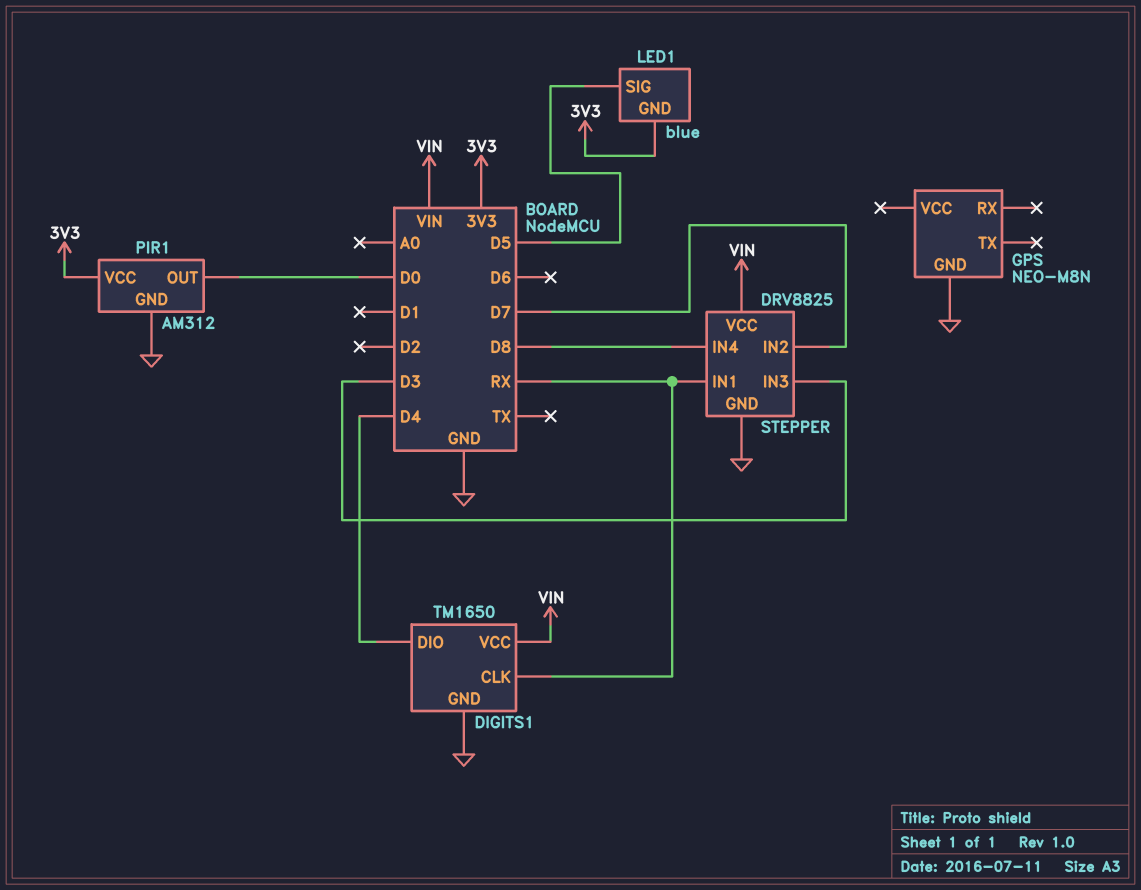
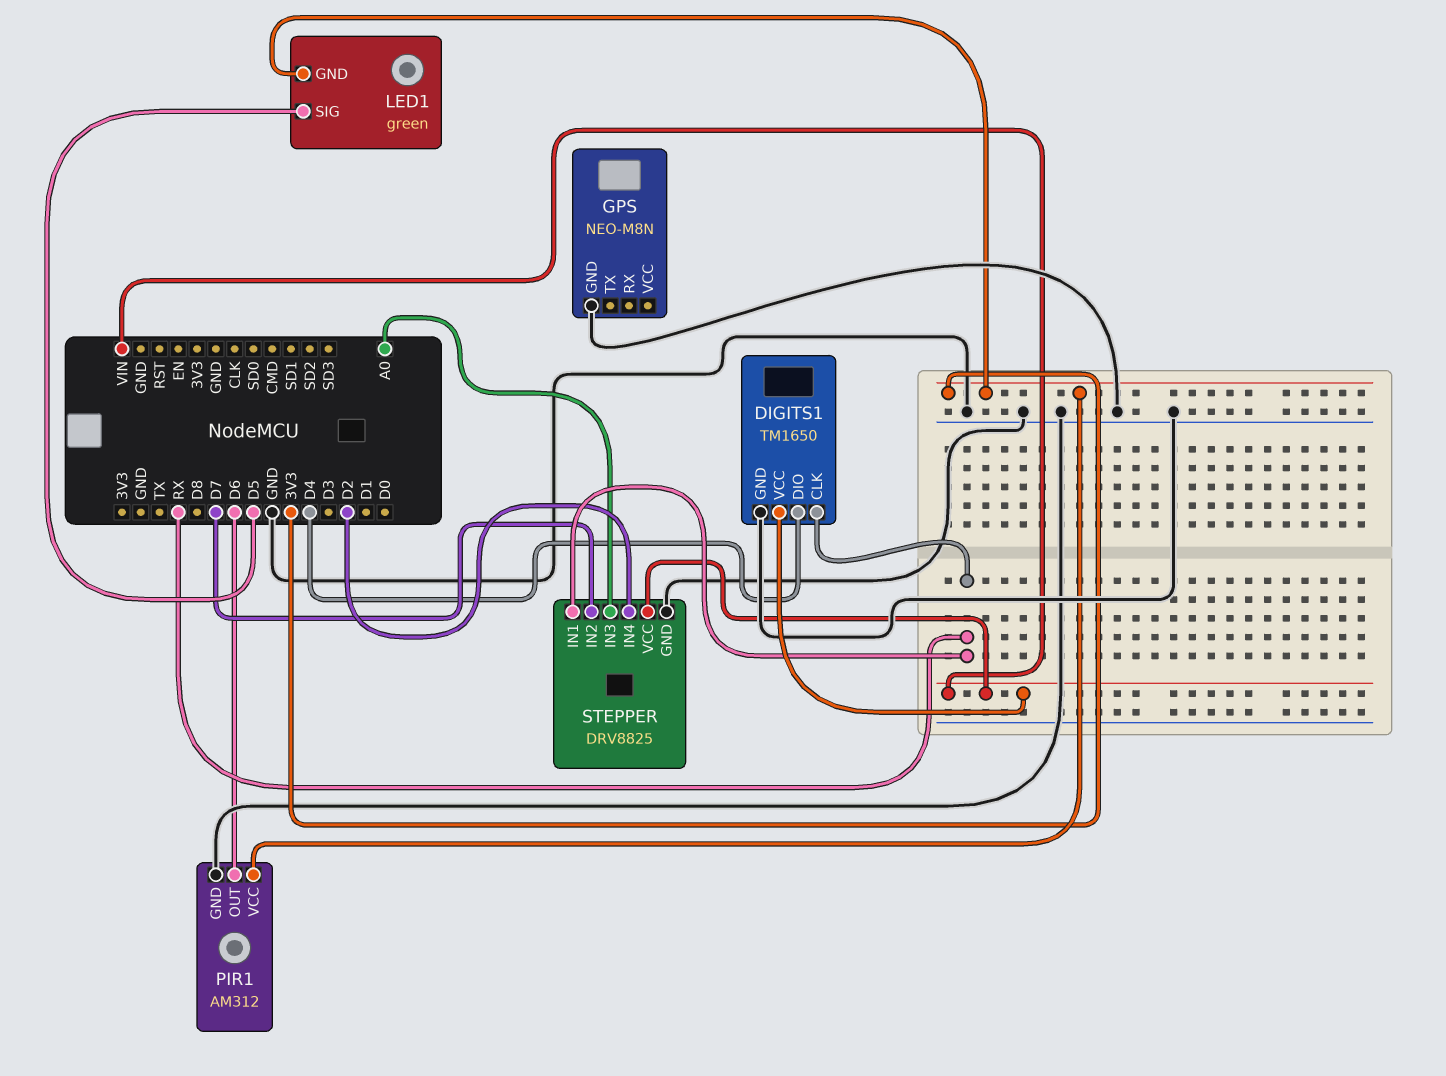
LED1: blue -> green
PIR1 pin OUT: D0 -> D6
STEPPER pin IN3: D3 -> A0
STEPPER pin IN4: D8 -> D2

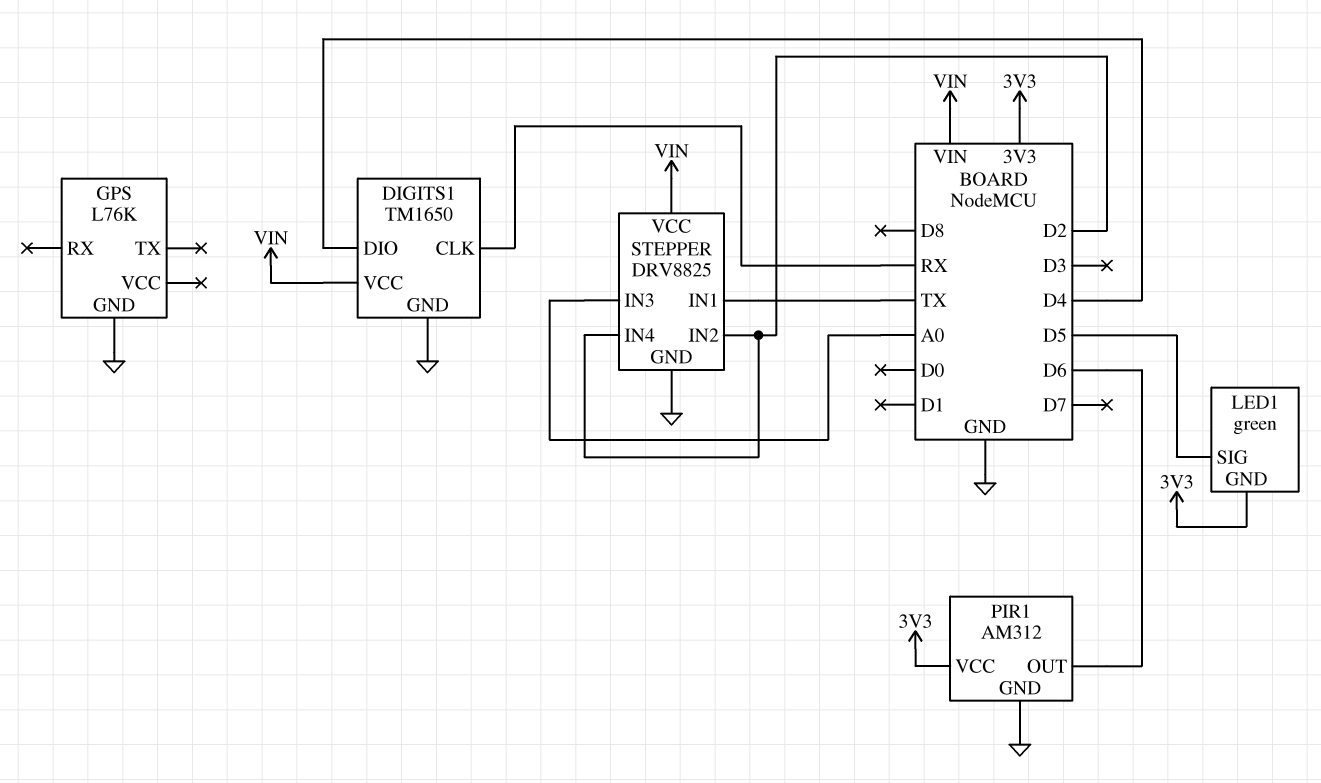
GPS: NEO-M8N -> L76K
STEPPER pin IN1: RX -> TX
STEPPER pin IN2: D7 -> D2

